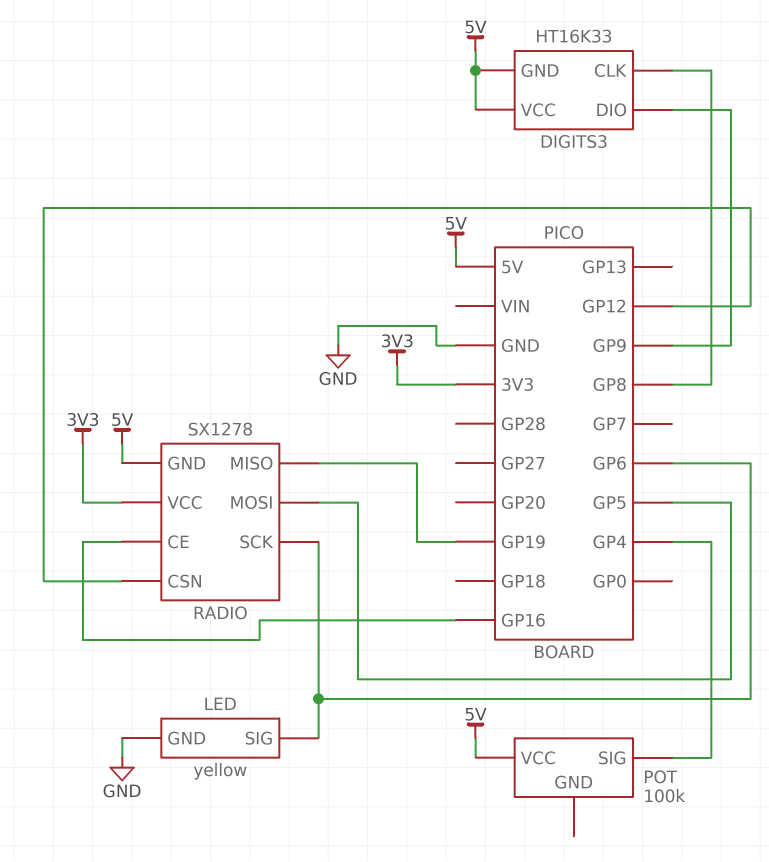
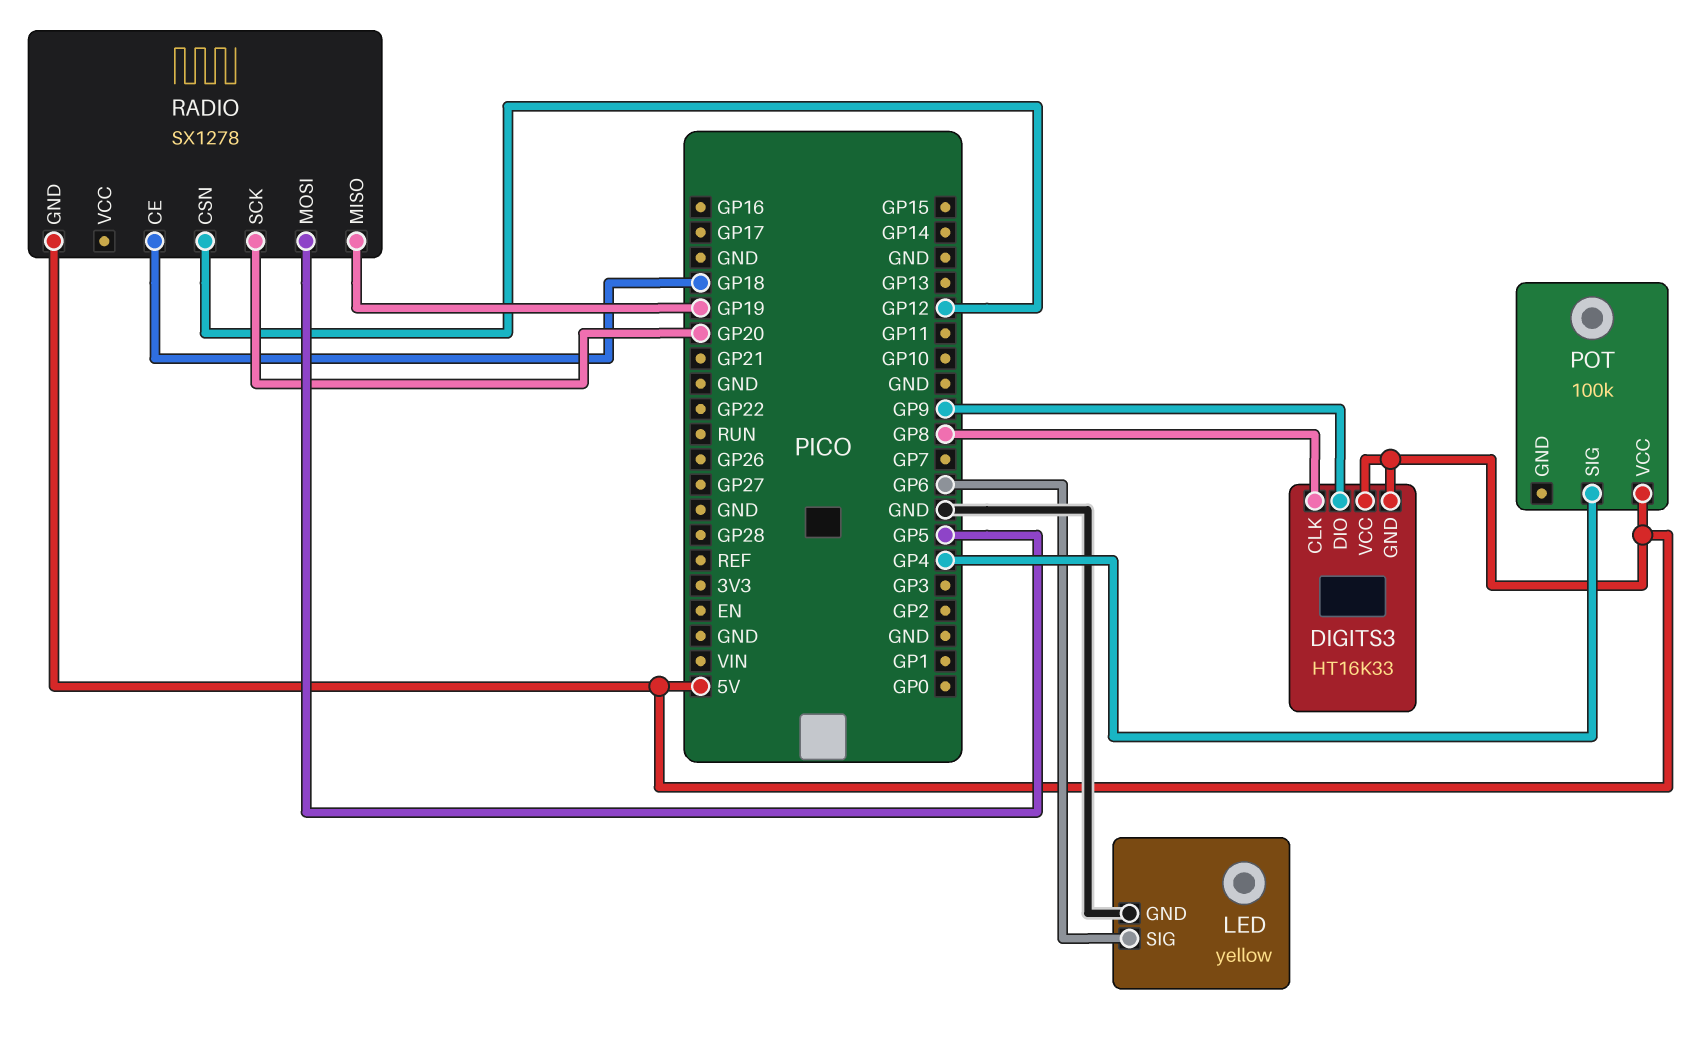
RADIO pin CE: GP16 -> GP18
RADIO pin SCK: GP6 -> GP20
RADIO pin VCC: 3V3 -> none

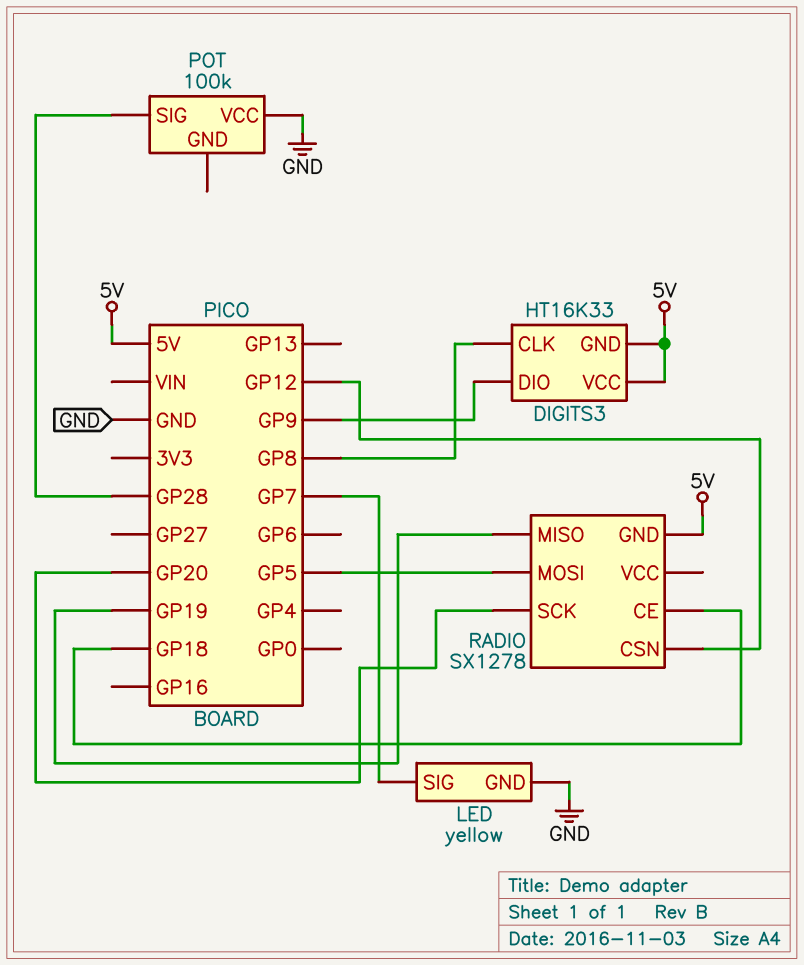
LED pin SIG: GP6 -> GP7
POT pin SIG: GP4 -> GP28
POT pin VCC: 5V -> GND

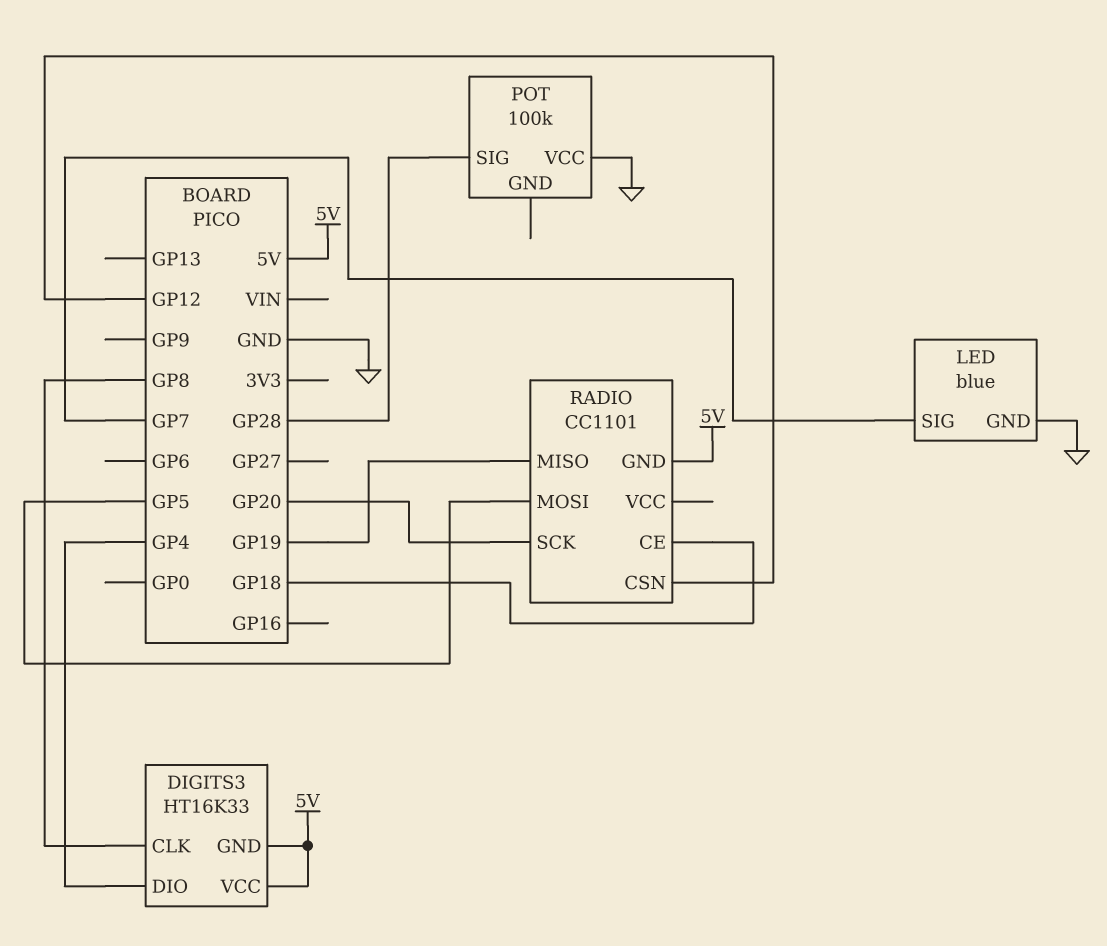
DIGITS3 pin DIO: GP9 -> GP4
LED: yellow -> blue
RADIO: SX1278 -> CC1101

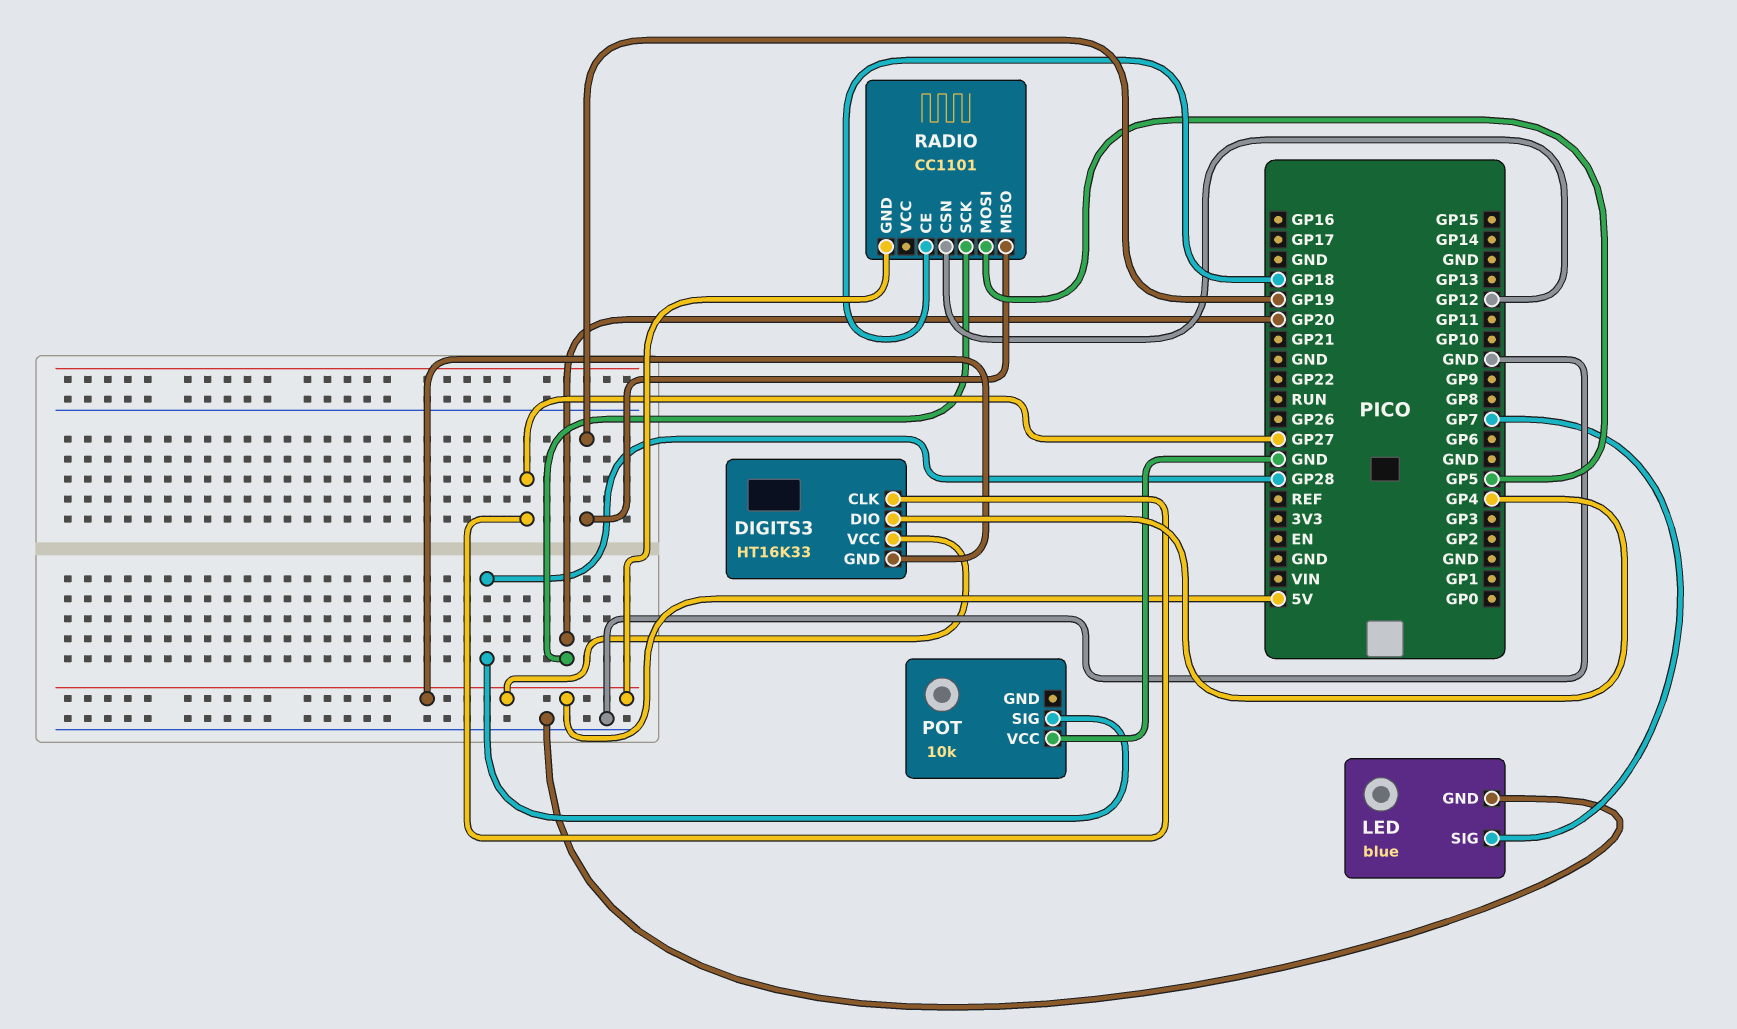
DIGITS3 pin CLK: GP8 -> GP27
POT: 100k -> 10k

